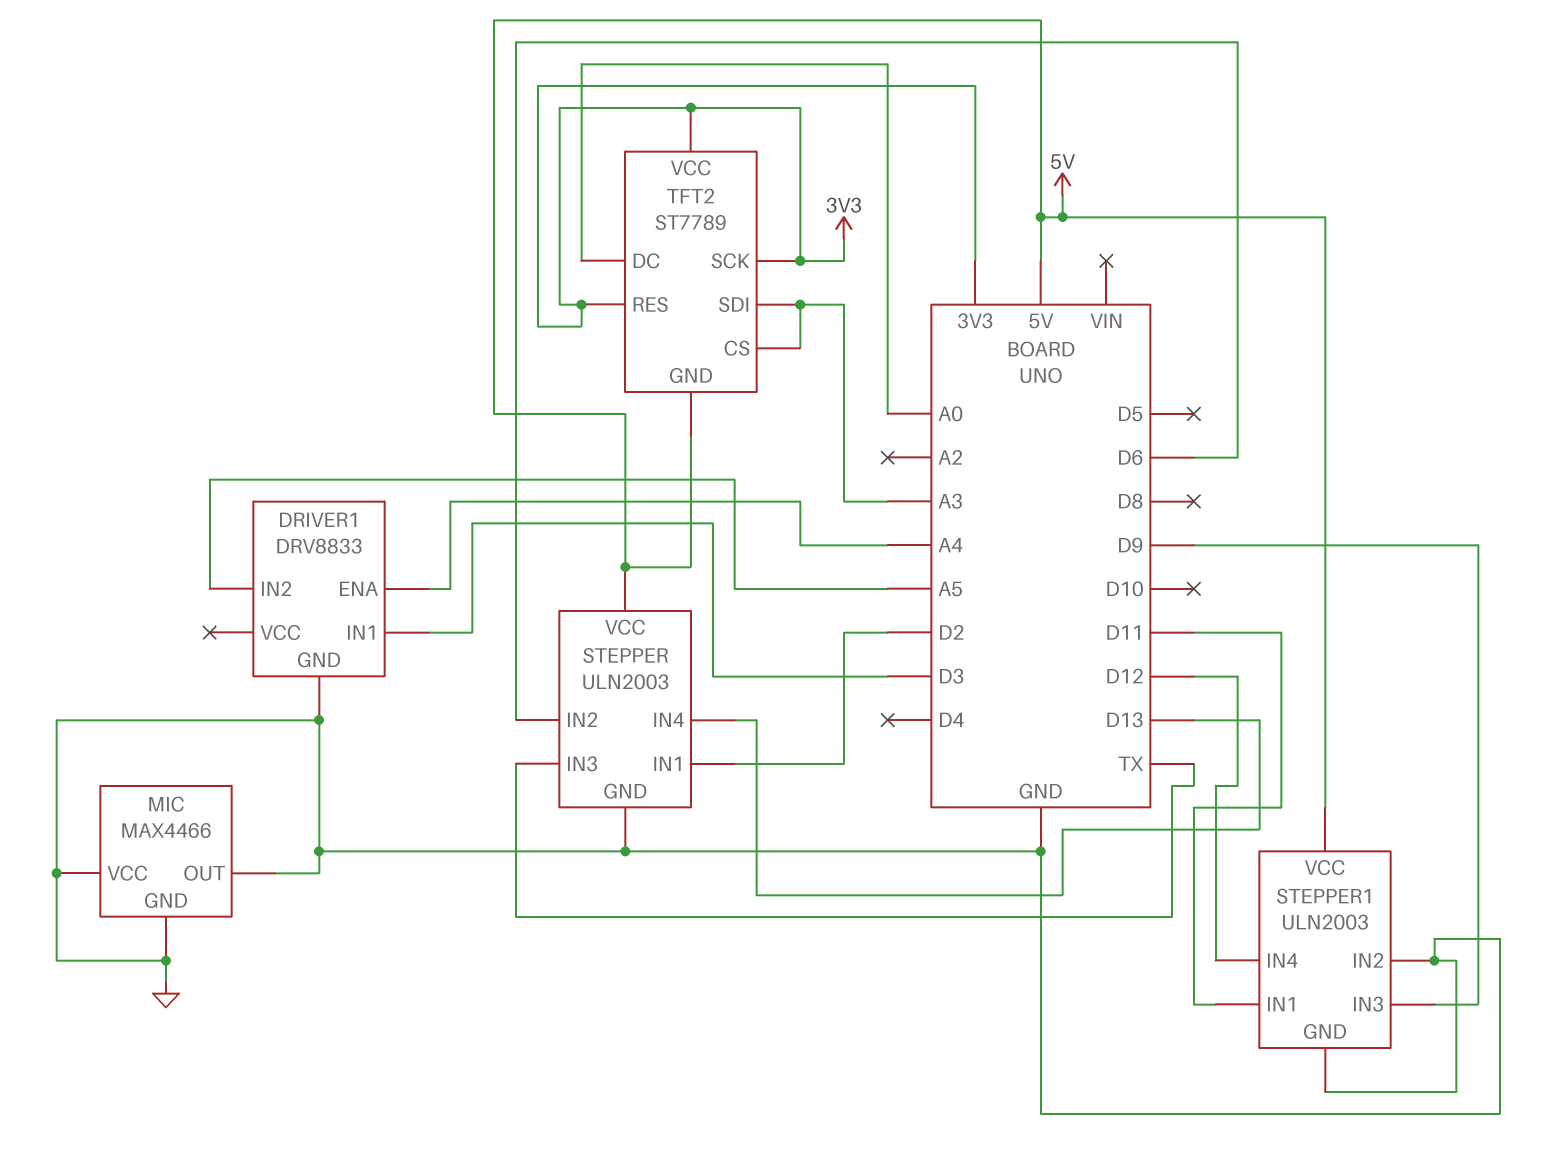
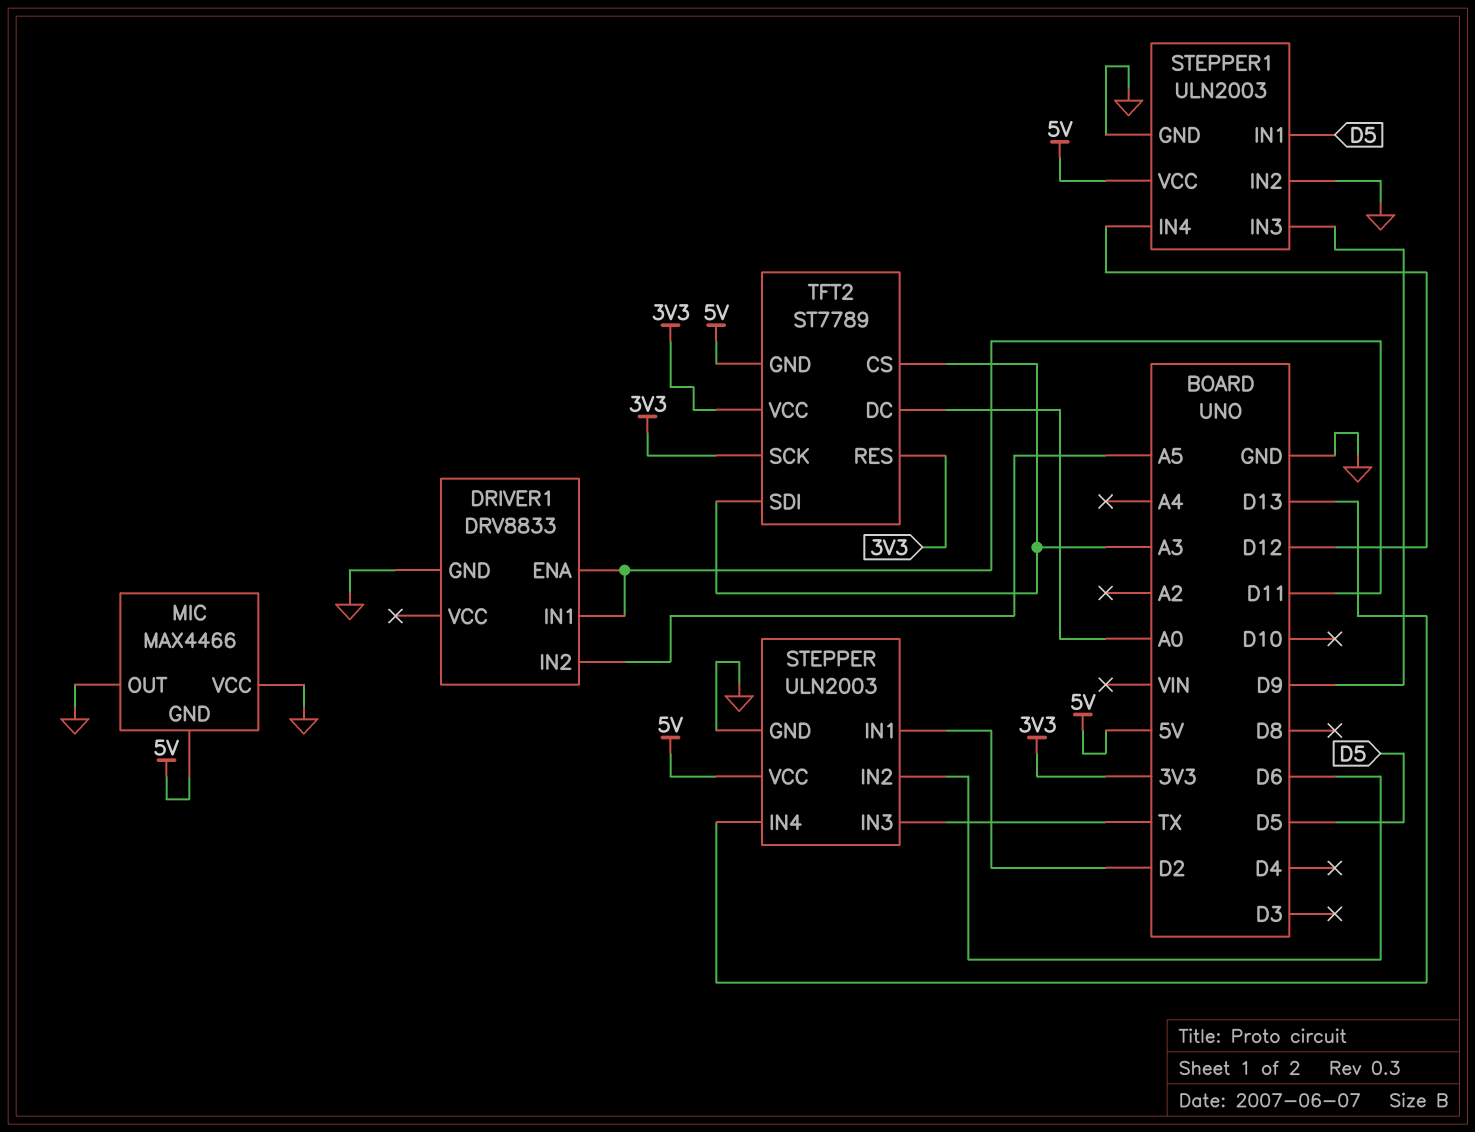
DRIVER1 pin ENA: A4 -> D11
DRIVER1 pin IN1: D3 -> D11
MIC pin GND: GND -> 5V
STEPPER1 pin IN1: D11 -> D5

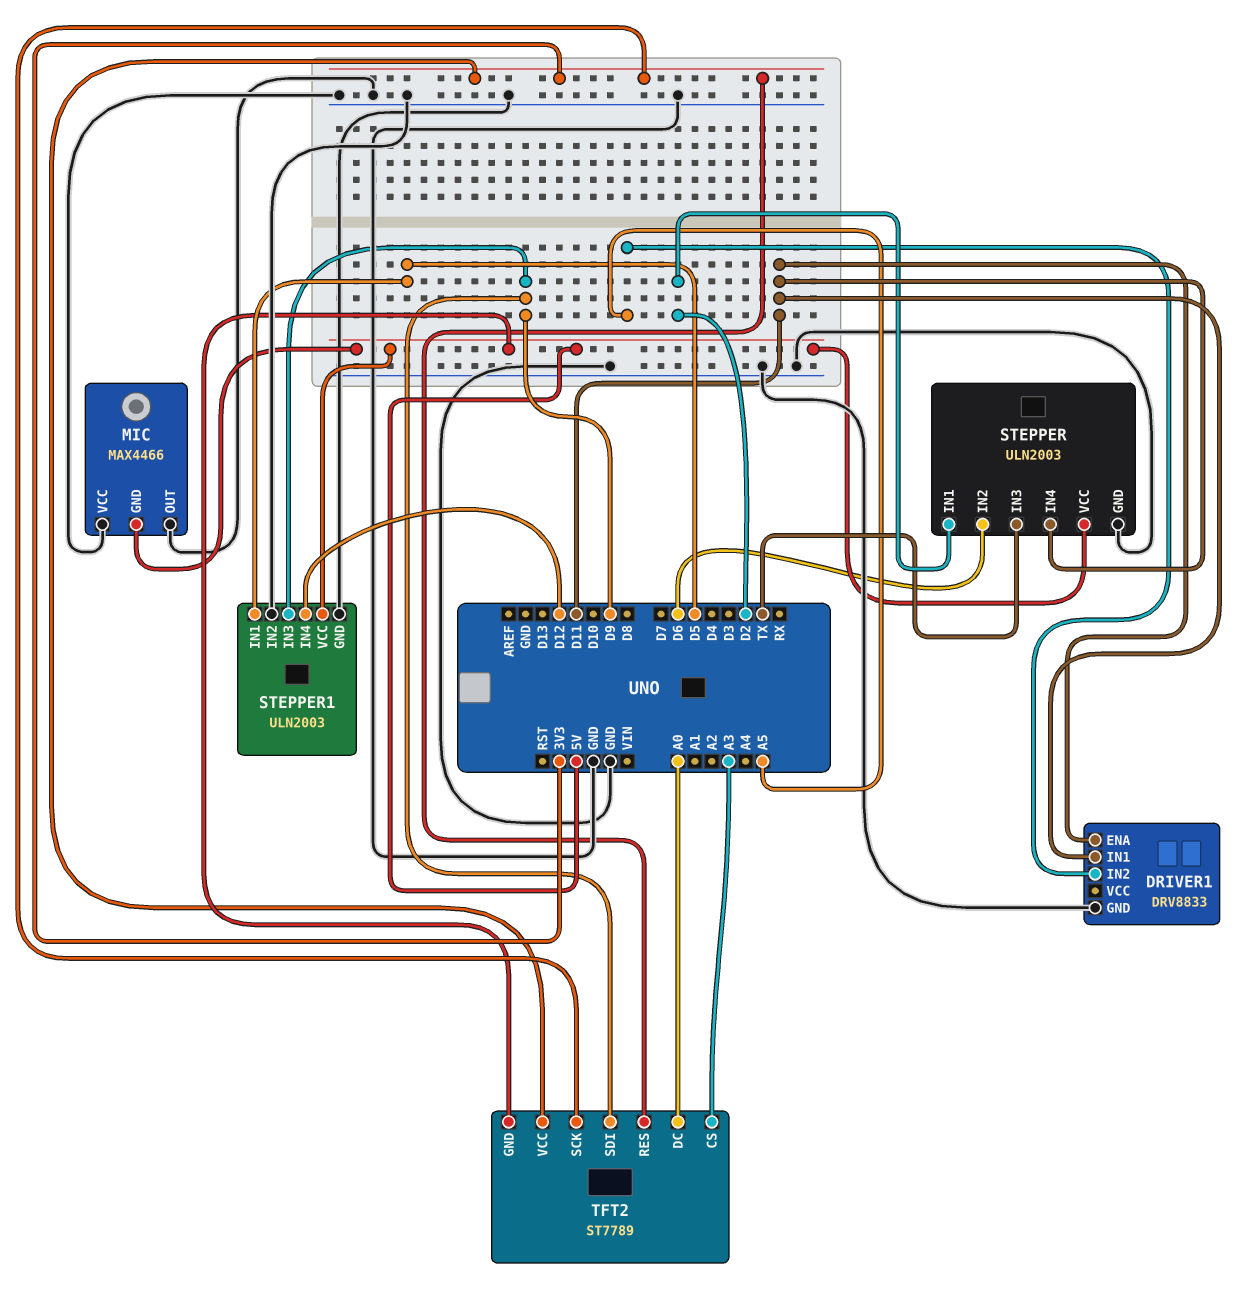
STEPPER pin IN4: D13 -> D11
TFT2 pin SDI: A3 -> D9

